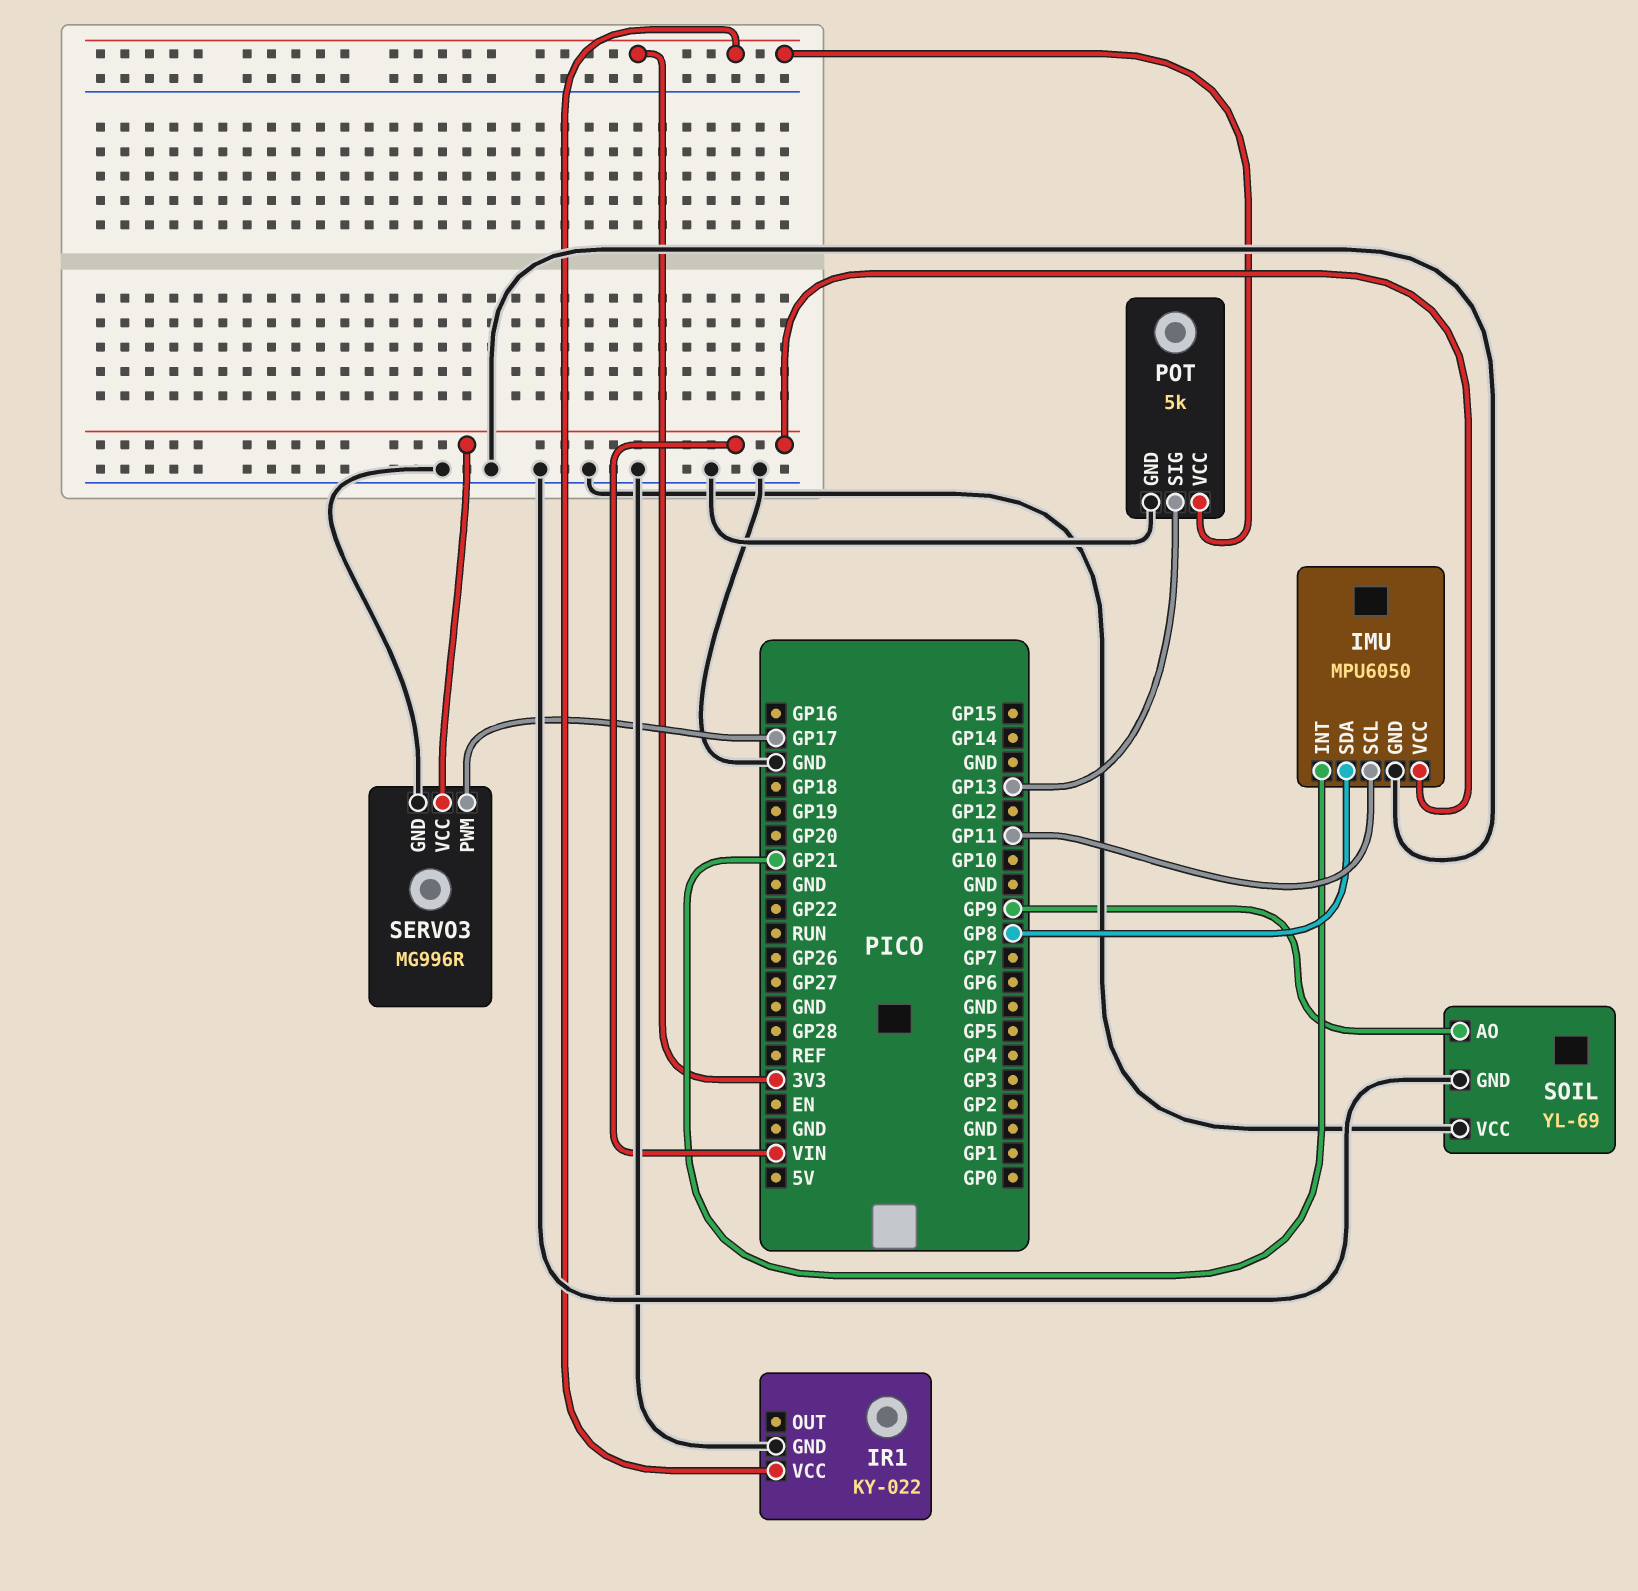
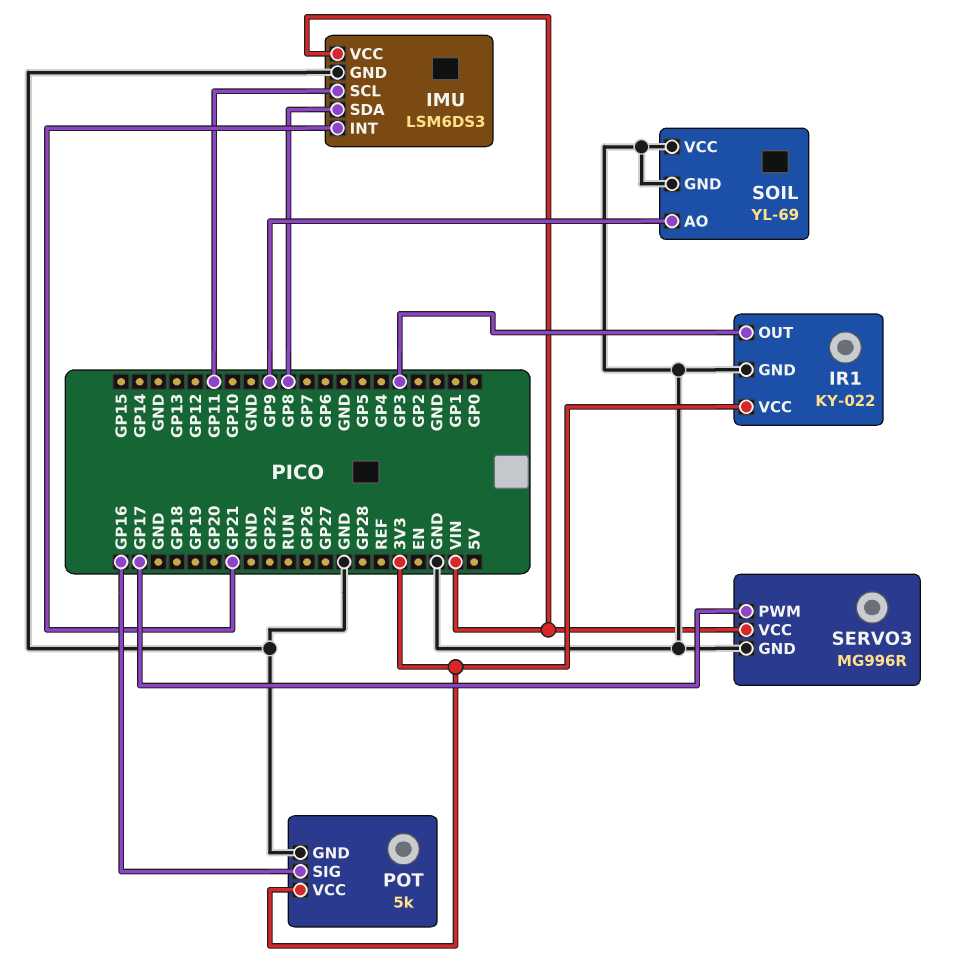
IMU: MPU6050 -> LSM6DS3
IR1 pin OUT: none -> GP3
POT pin SIG: GP13 -> GP16

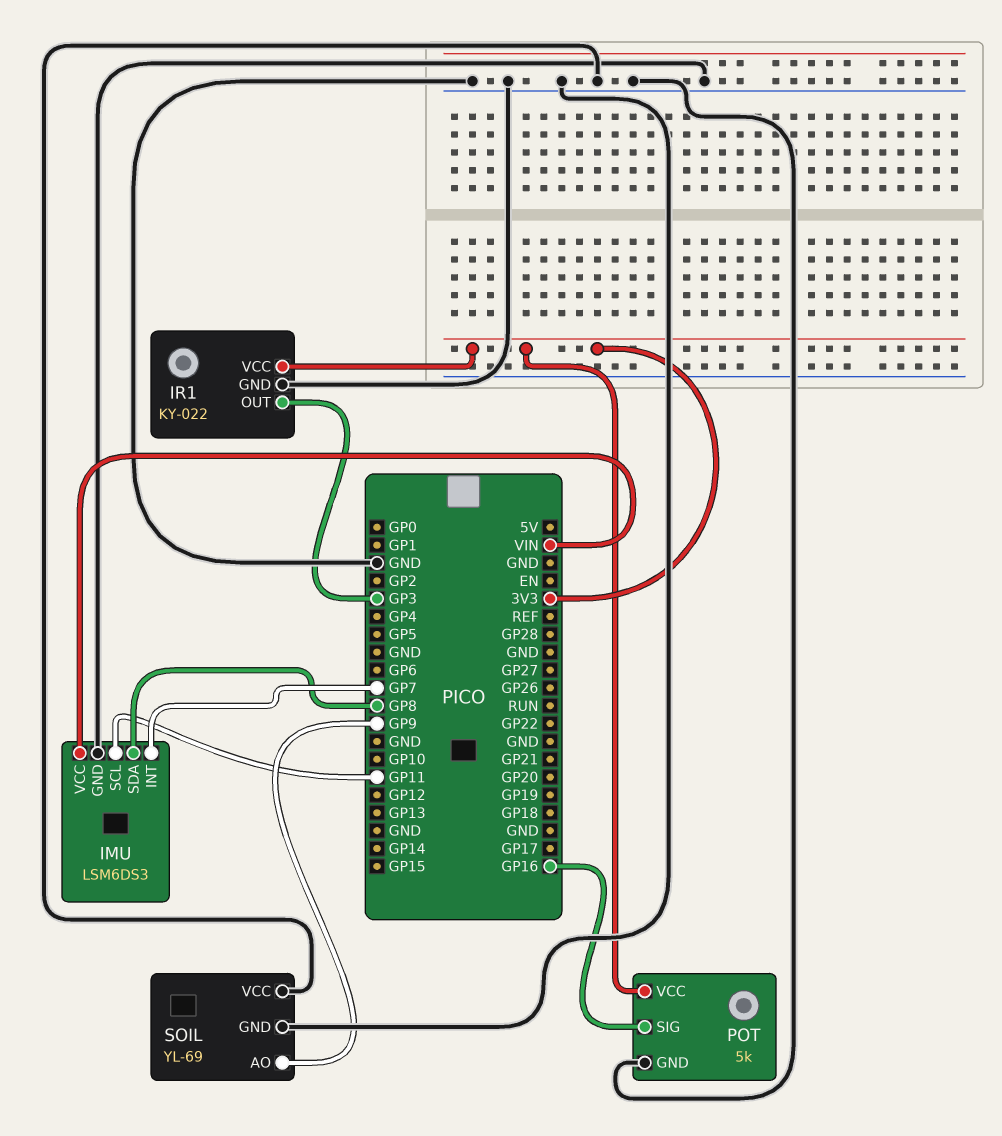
IMU pin INT: GP21 -> GP7
SERVO3: MG996R -> none
SERVO3 pin GND: GND -> none
SERVO3 pin PWM: GP17 -> none
SERVO3 pin VCC: VIN -> none

